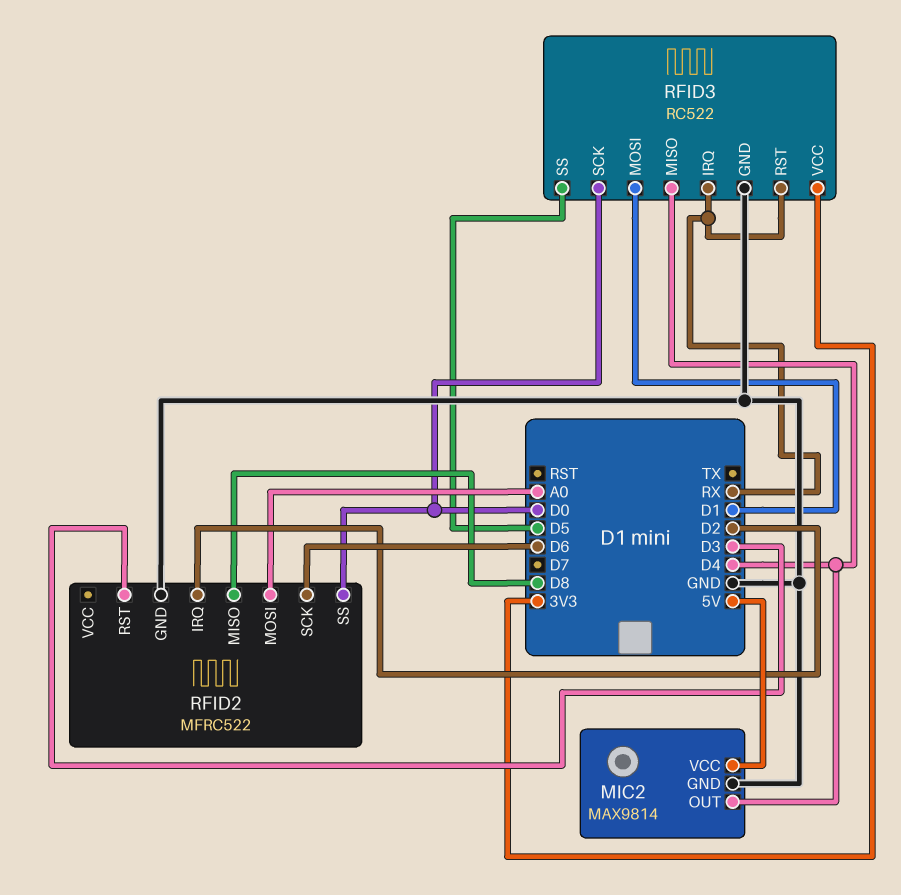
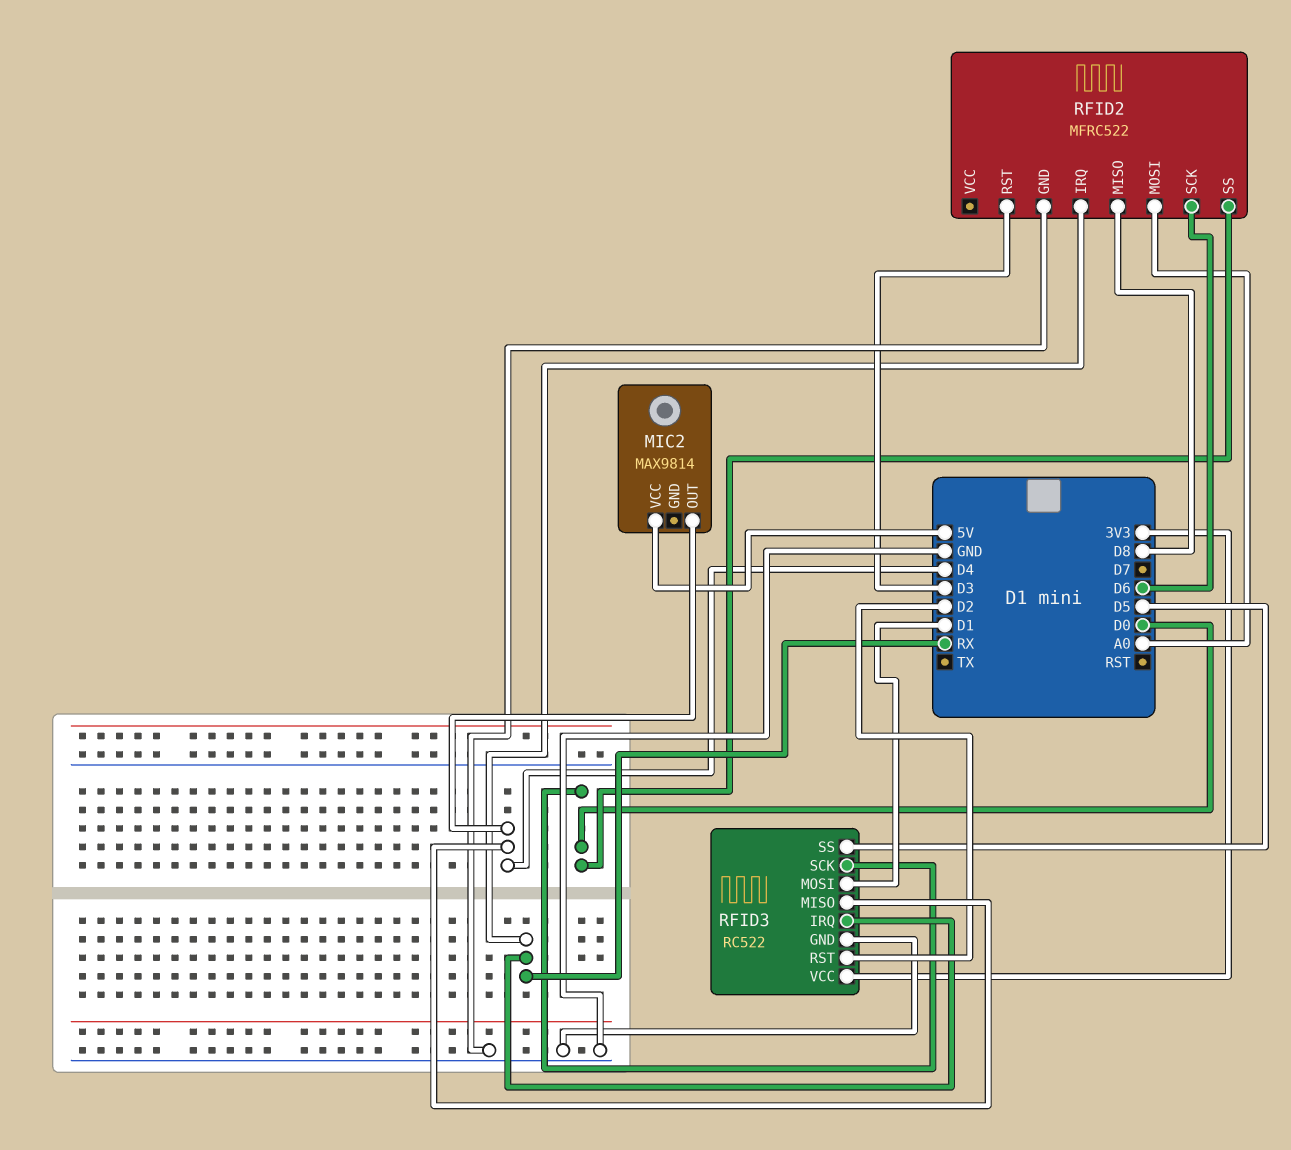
MIC2 pin GND: GND -> none
RFID2 pin IRQ: D2 -> RX
RFID3 pin RST: RX -> D2

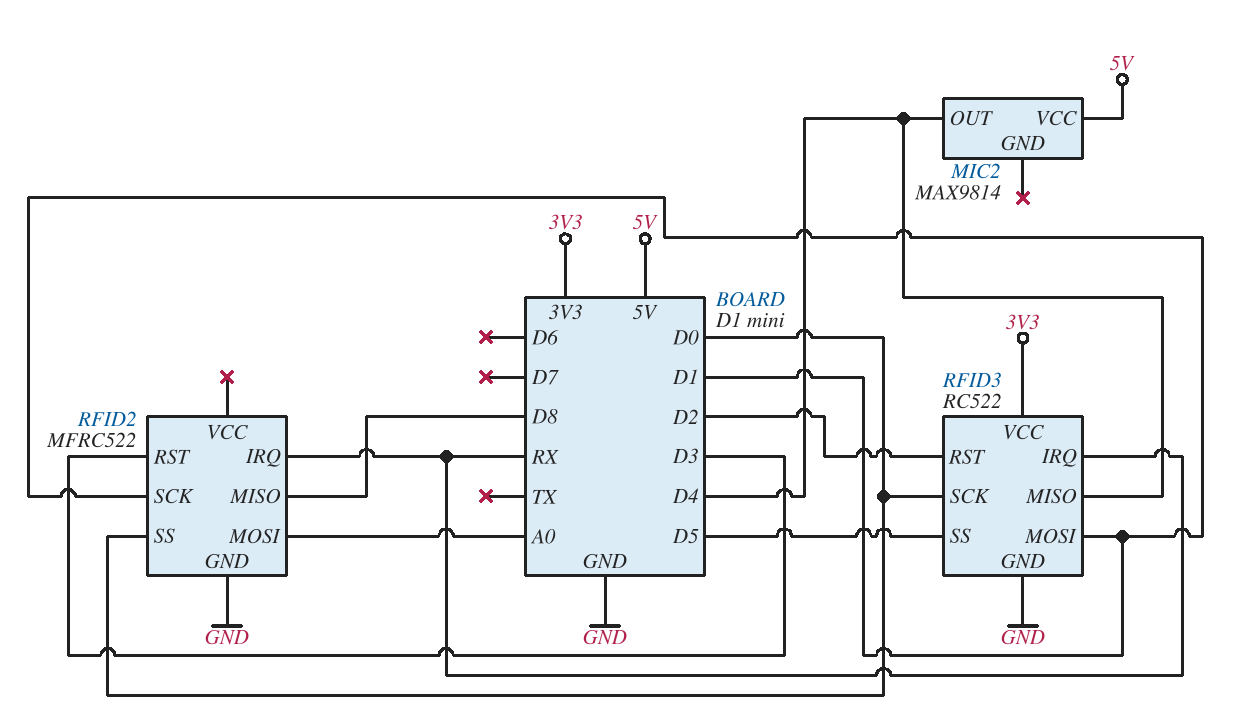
RFID2 pin SCK: D6 -> D1

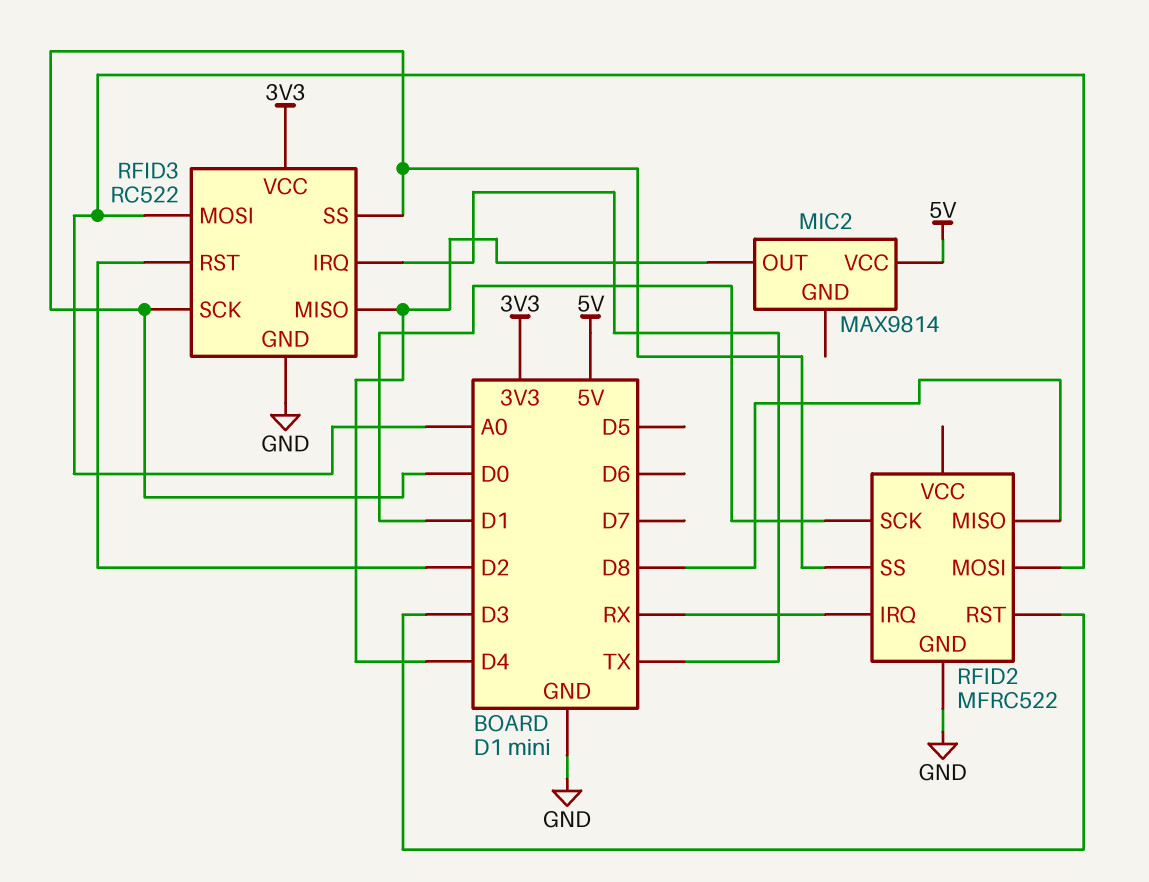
RFID3 pin IRQ: RX -> TX
RFID3 pin MOSI: D1 -> A0
RFID3 pin SS: D5 -> D0

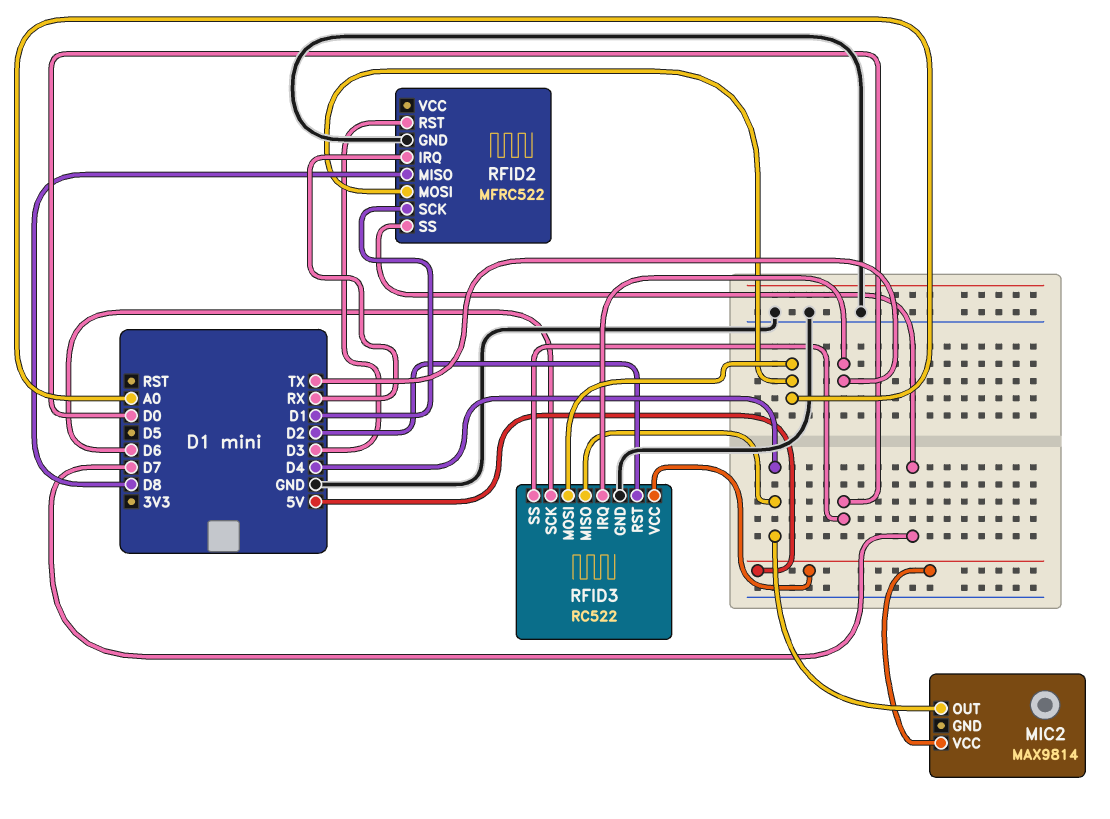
RFID2 pin SS: D0 -> D7
RFID3 pin SCK: D0 -> D6
RFID3 pin VCC: 3V3 -> 5V

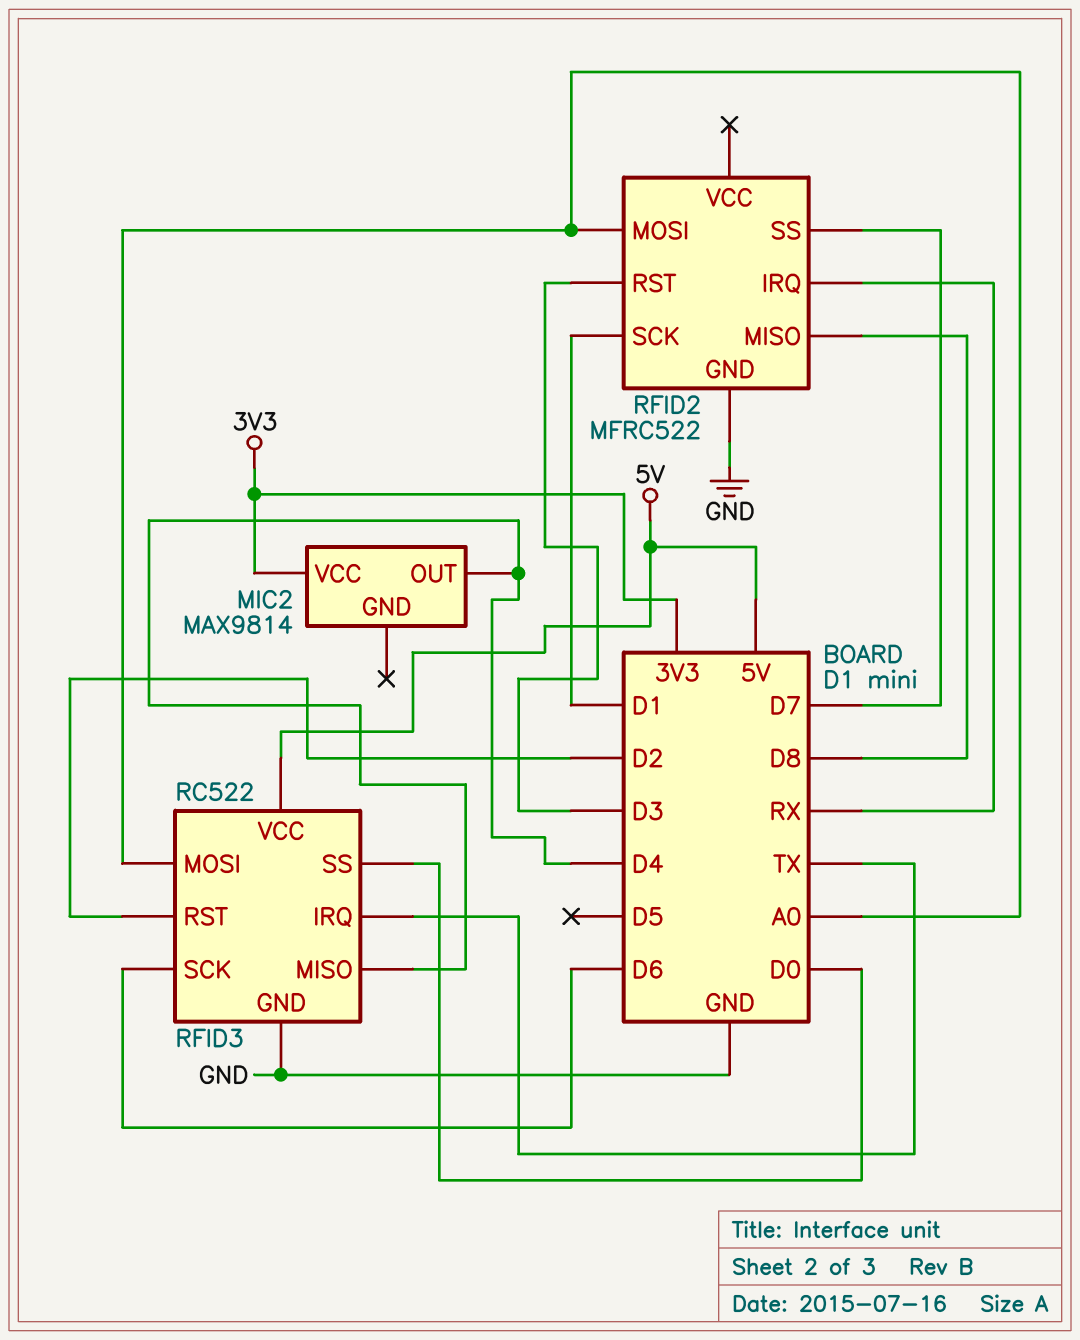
MIC2 pin VCC: 5V -> 3V3

